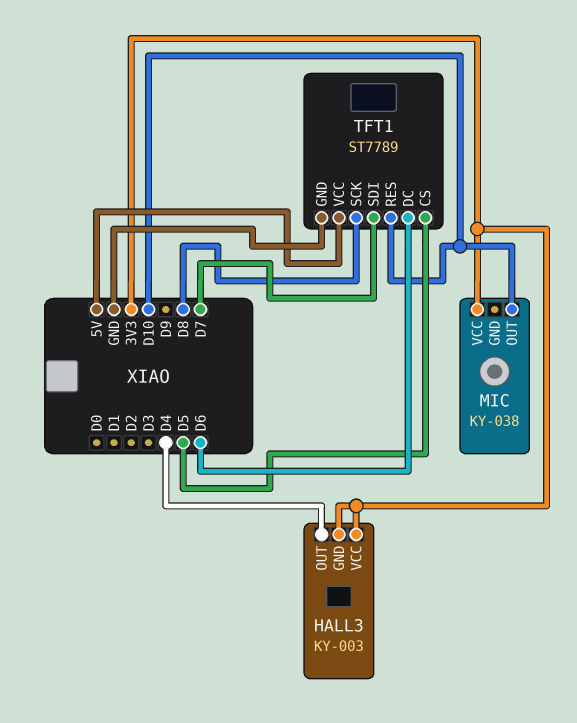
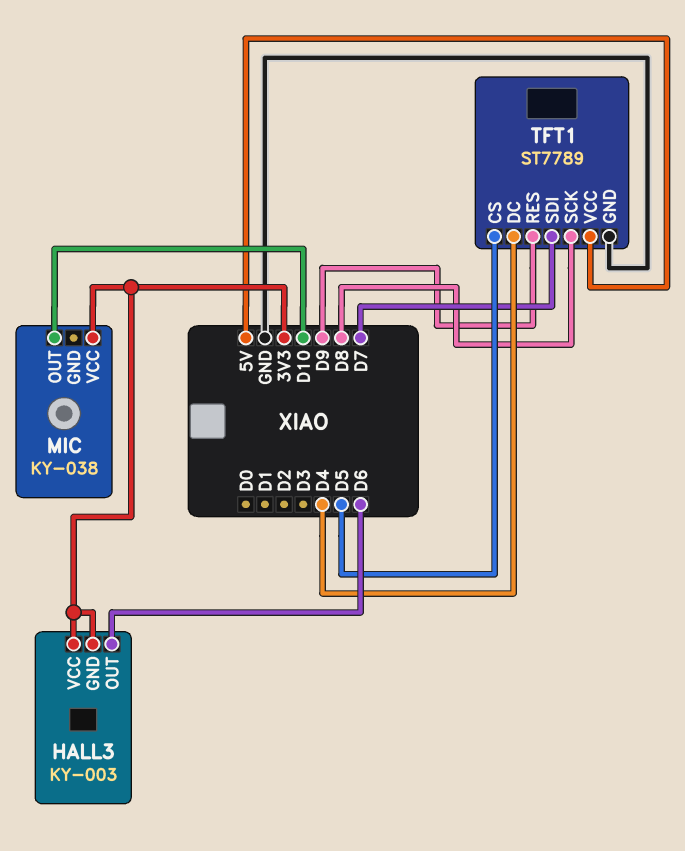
HALL3 pin OUT: D4 -> D6
TFT1 pin DC: D6 -> D4
TFT1 pin RES: D10 -> D9

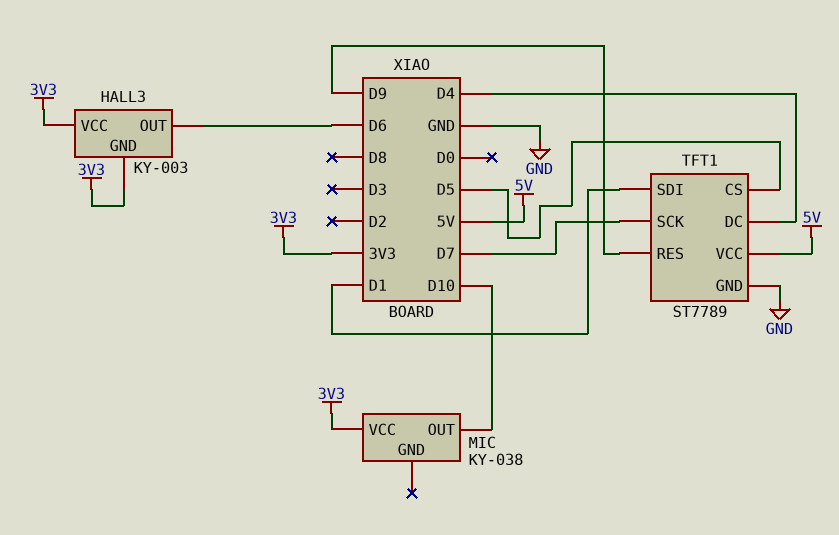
TFT1 pin SCK: D8 -> D7
TFT1 pin SDI: D7 -> D1

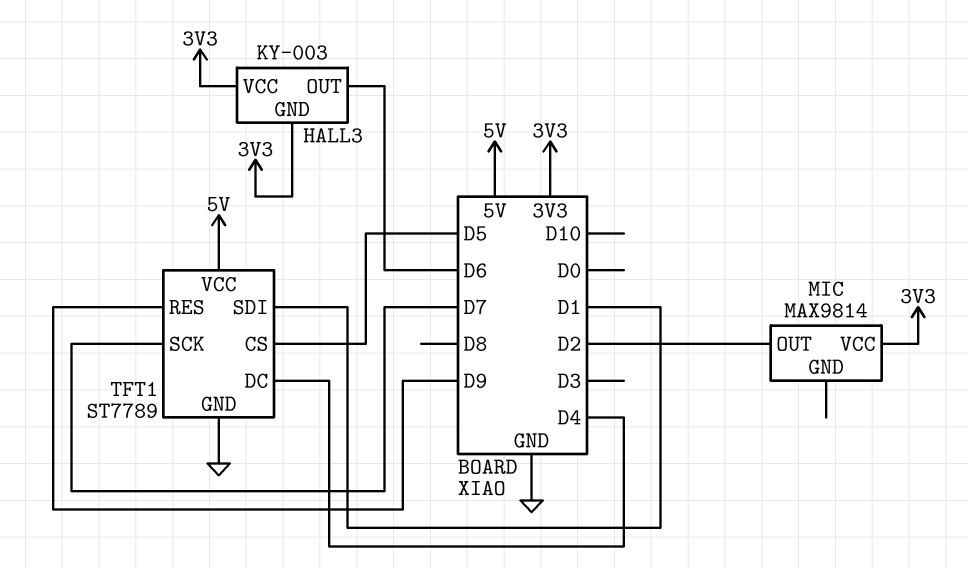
MIC: KY-038 -> MAX9814
MIC pin OUT: D10 -> D2

